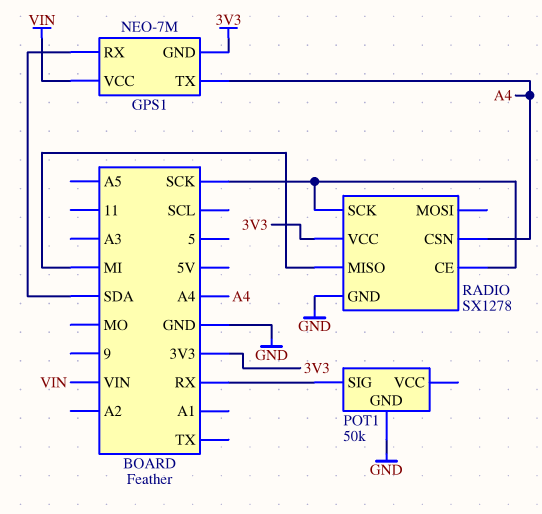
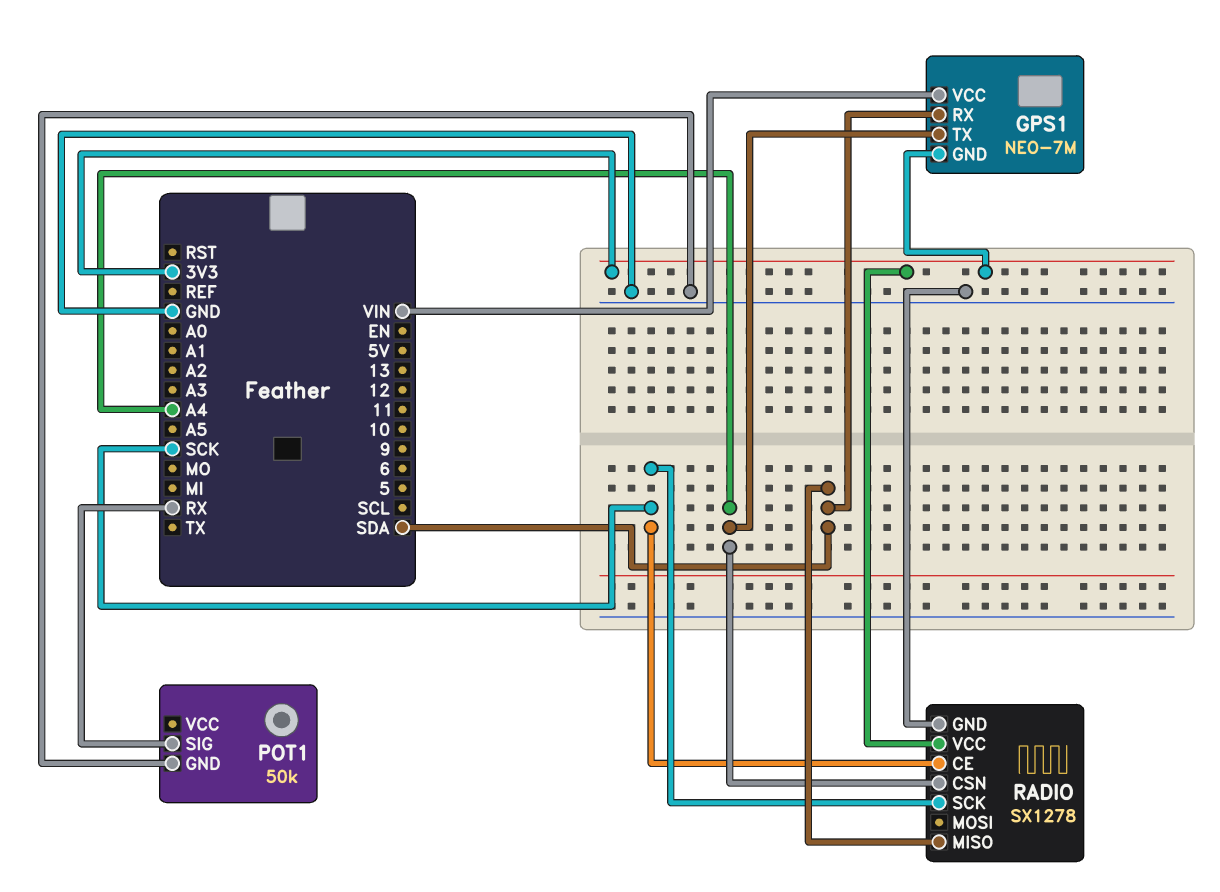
RADIO pin MISO: MI -> SDA

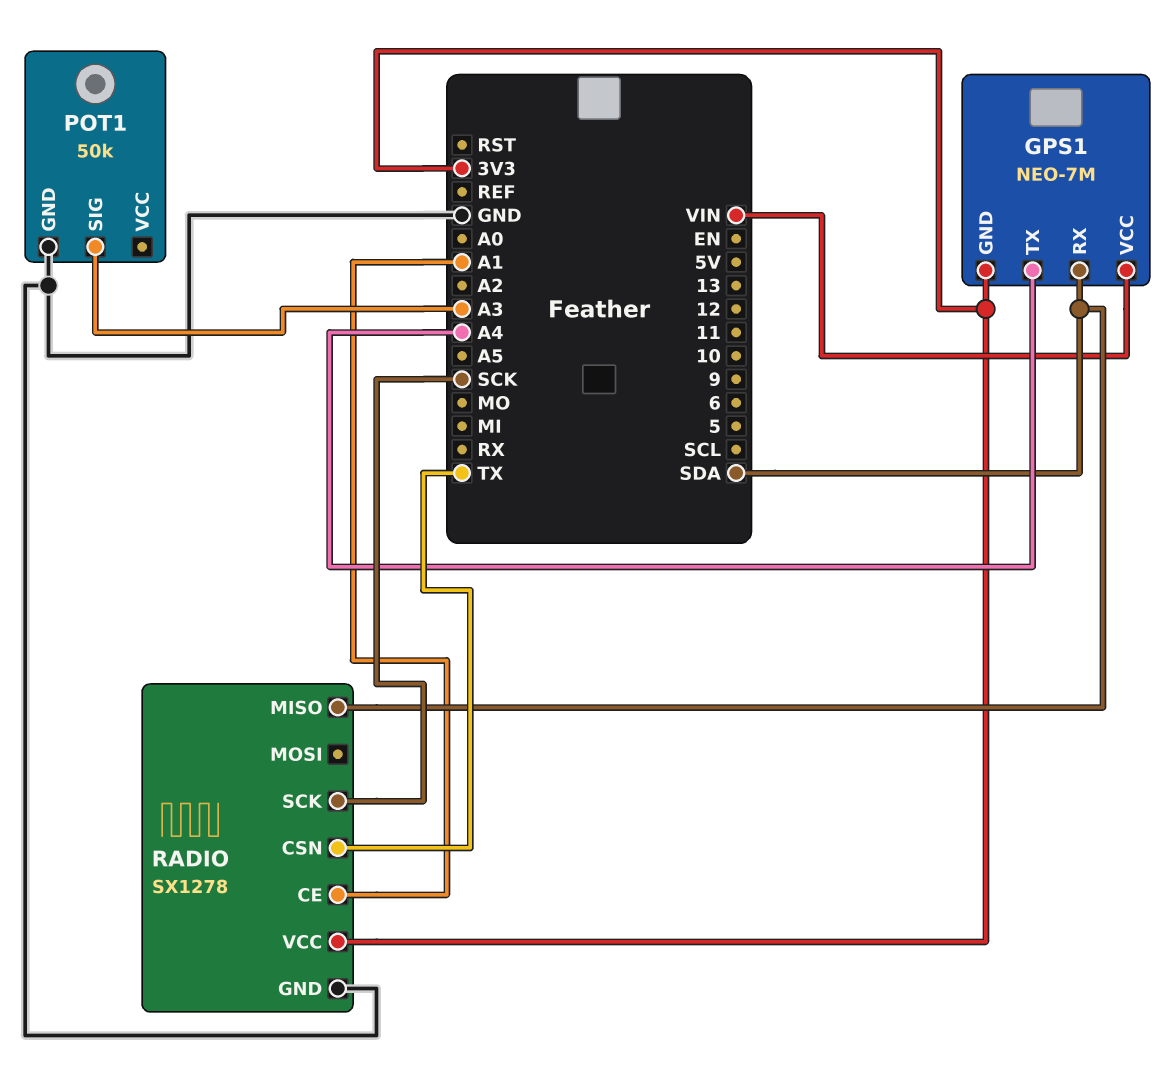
POT1 pin SIG: RX -> A3
RADIO pin CE: SCK -> A1
RADIO pin CSN: A4 -> TX

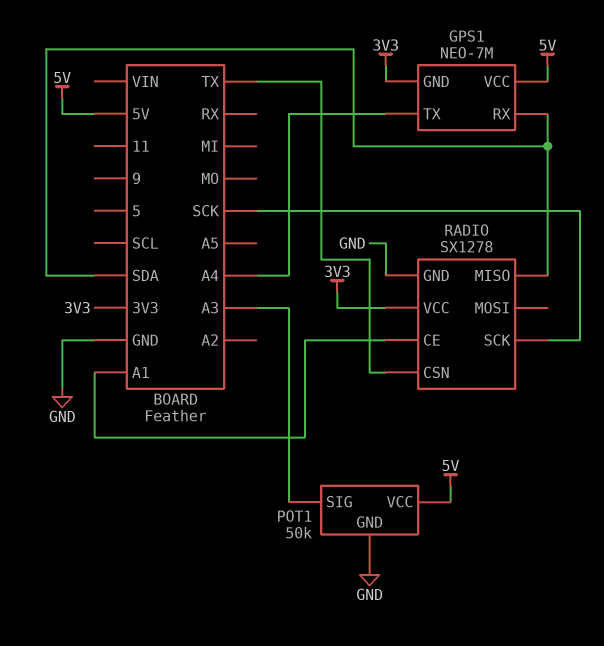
GPS1 pin VCC: VIN -> 5V
POT1 pin VCC: none -> 5V

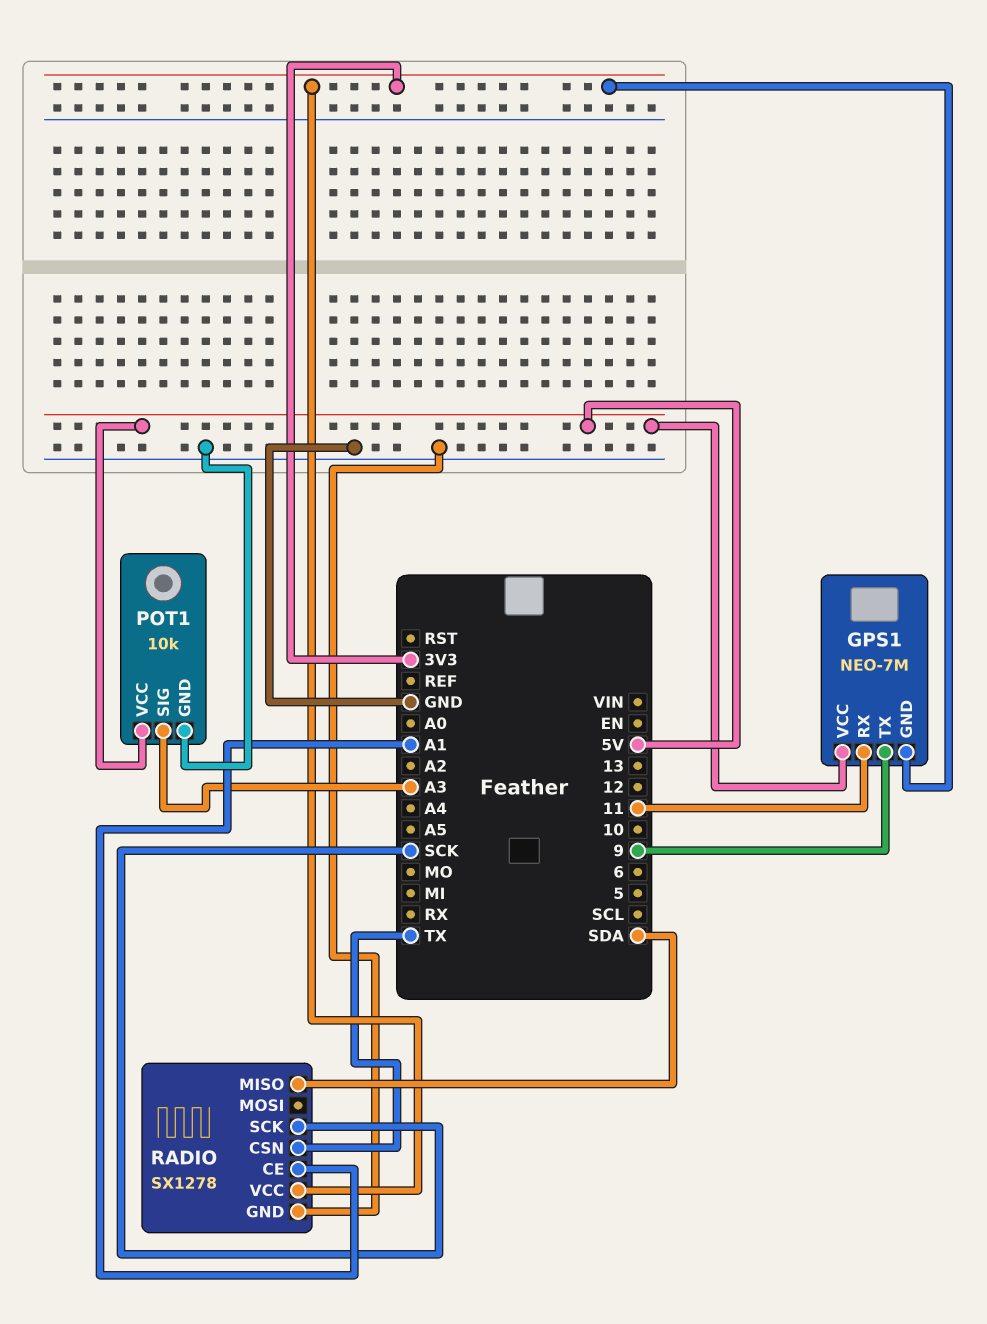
GPS1 pin RX: SDA -> 11
GPS1 pin TX: A4 -> 9
POT1: 50k -> 10k

